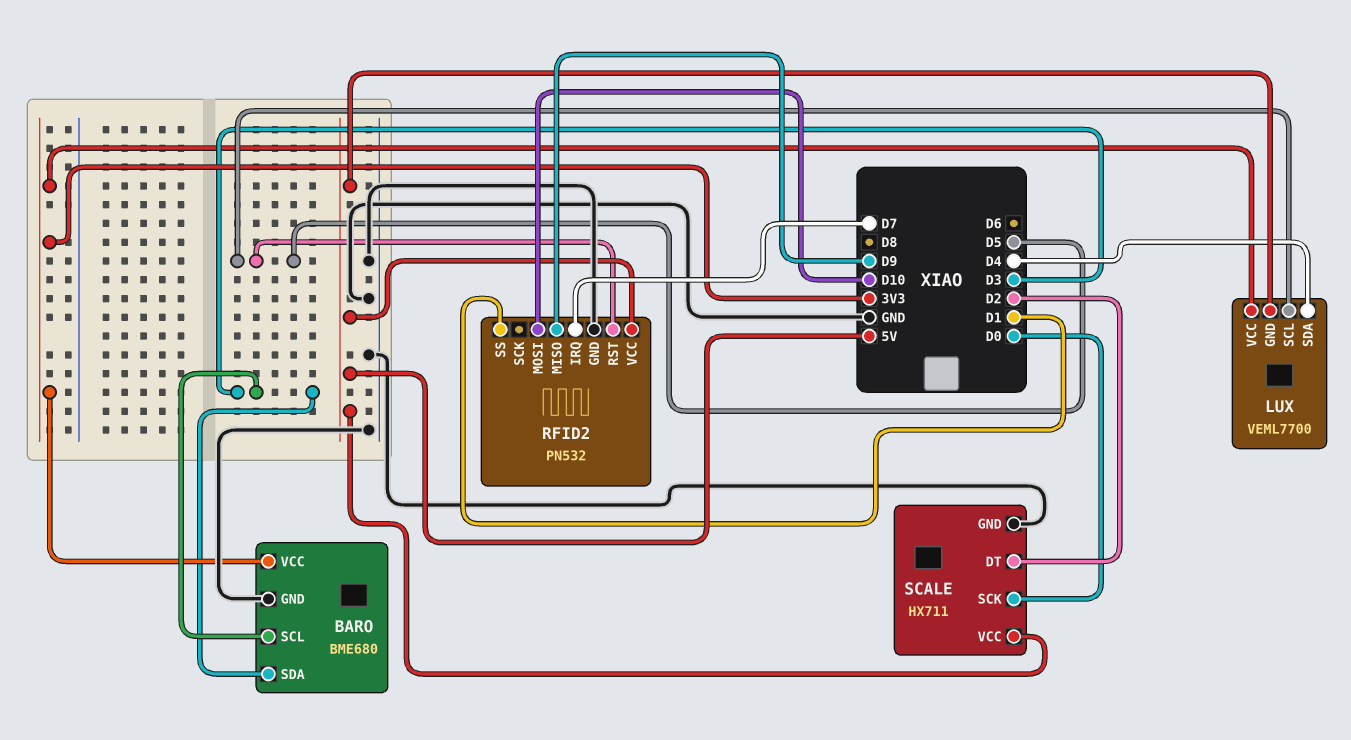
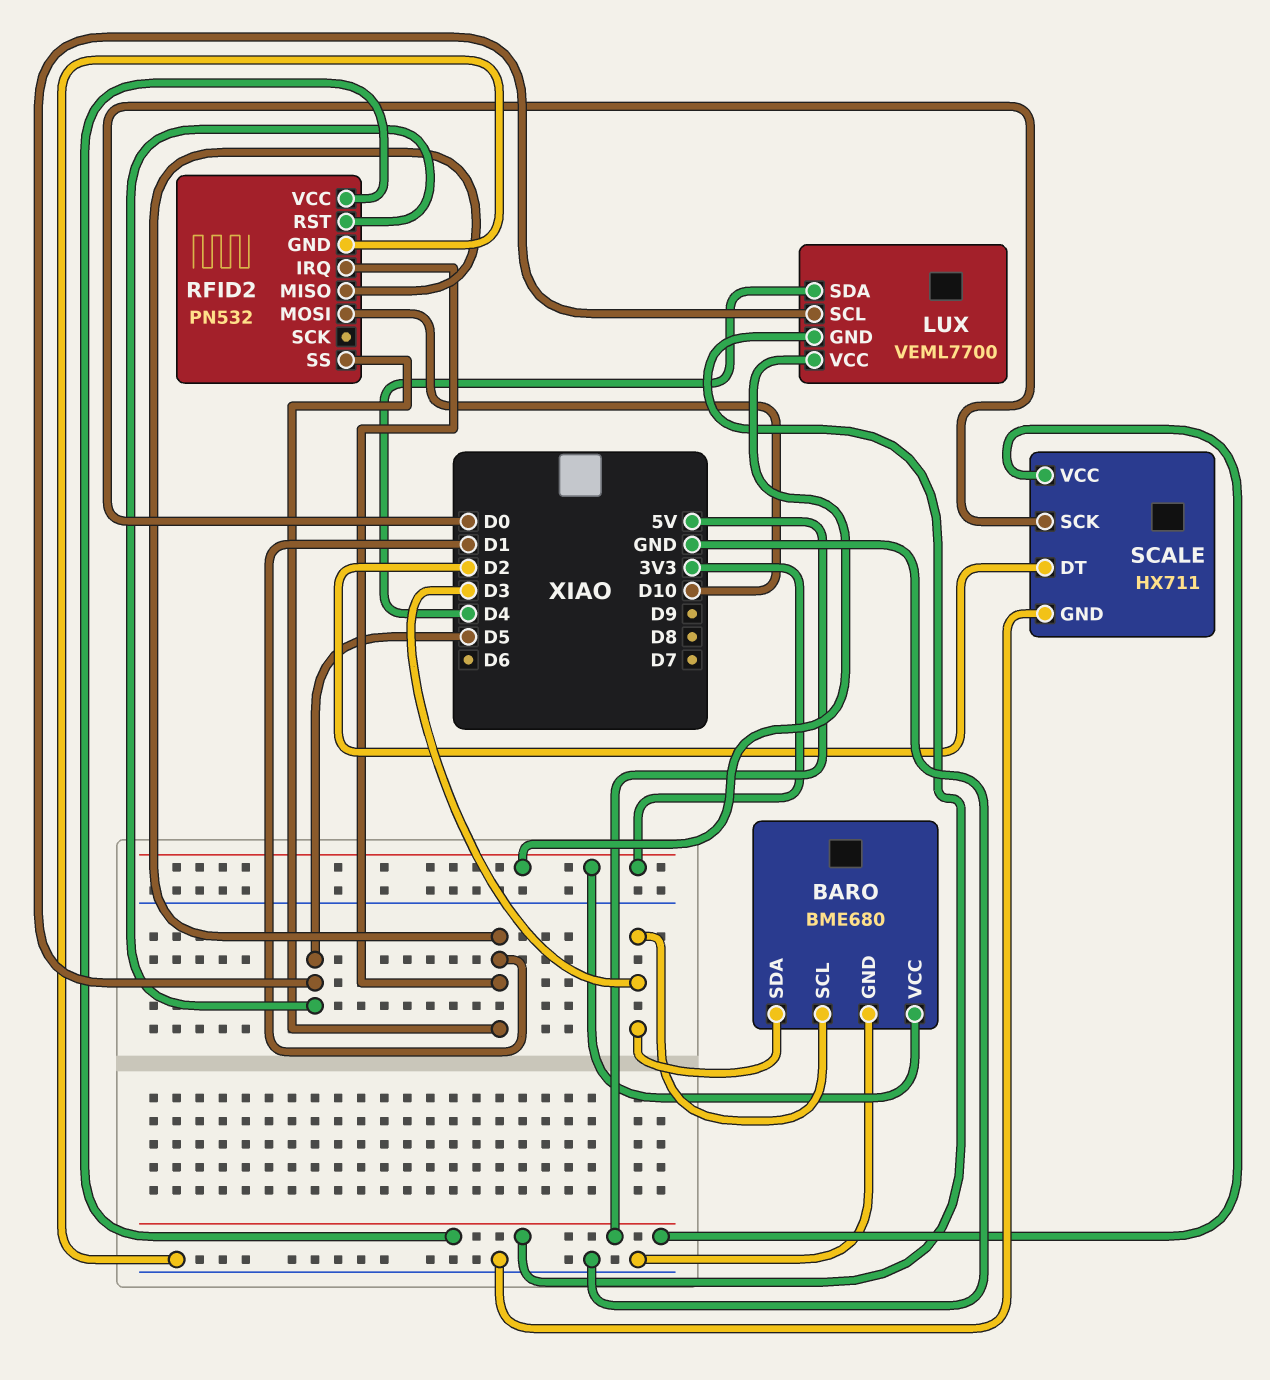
RFID2 pin IRQ: D7 -> D1
RFID2 pin MISO: D9 -> D1

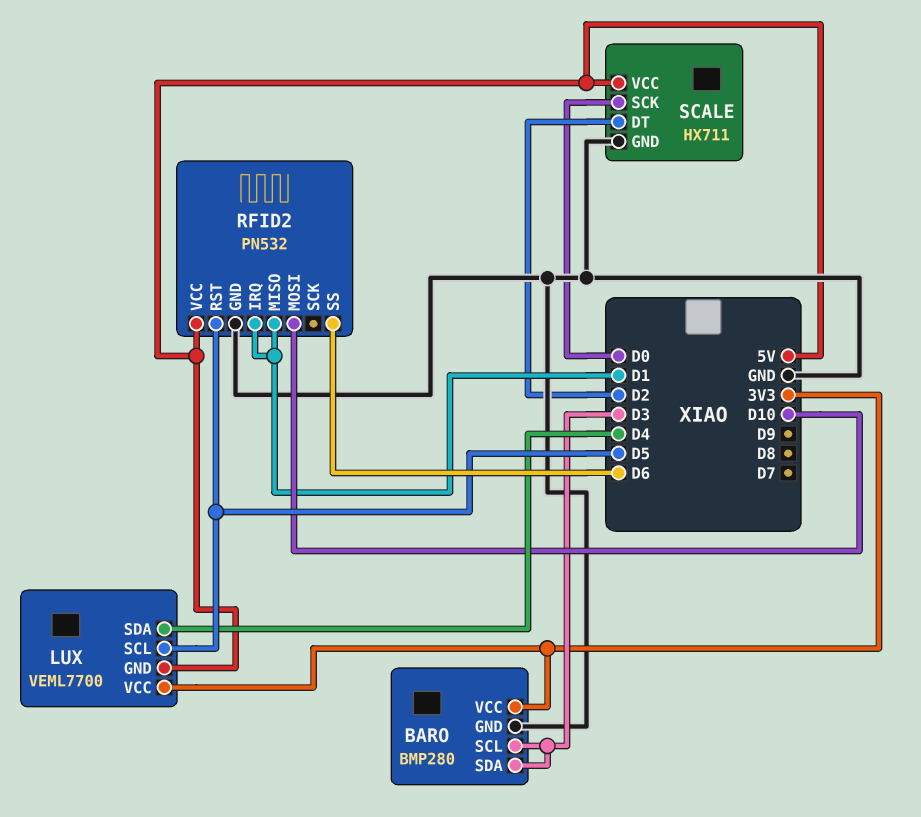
BARO: BME680 -> BMP280
RFID2 pin SS: D1 -> D6

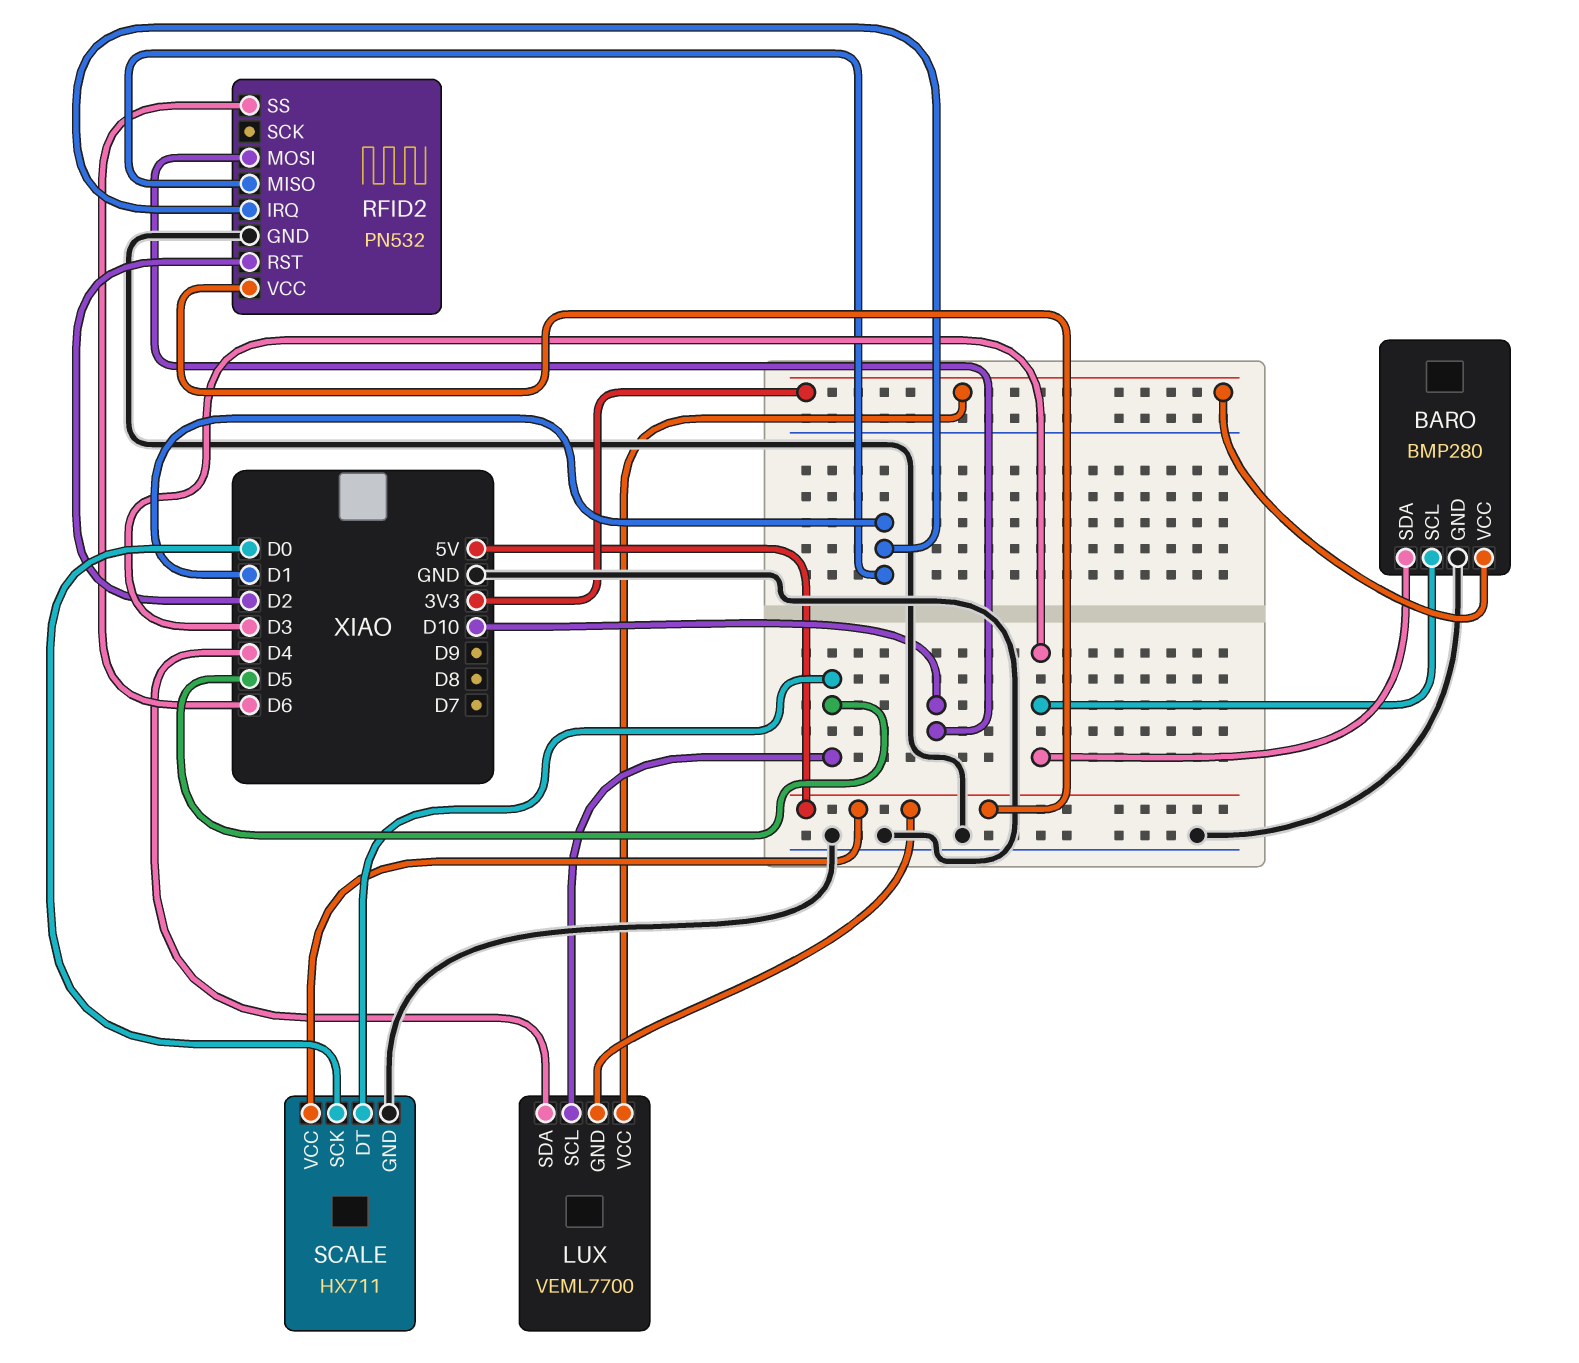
RFID2 pin RST: D5 -> D2
SCALE pin DT: D2 -> D5

